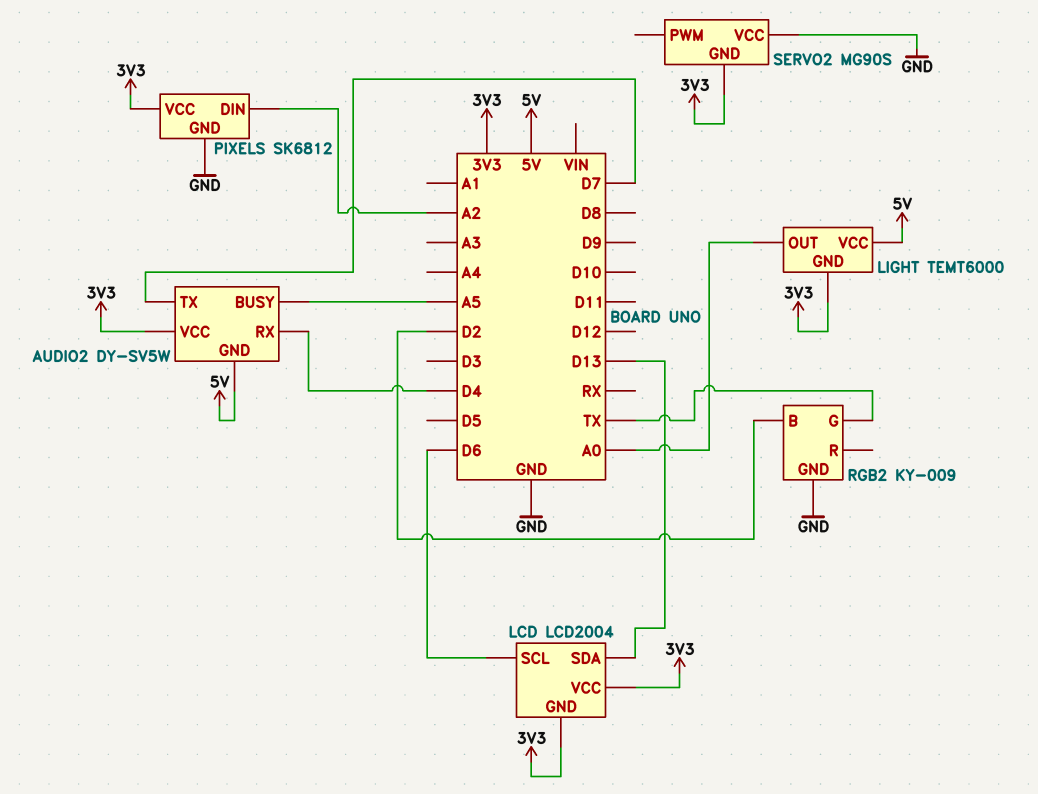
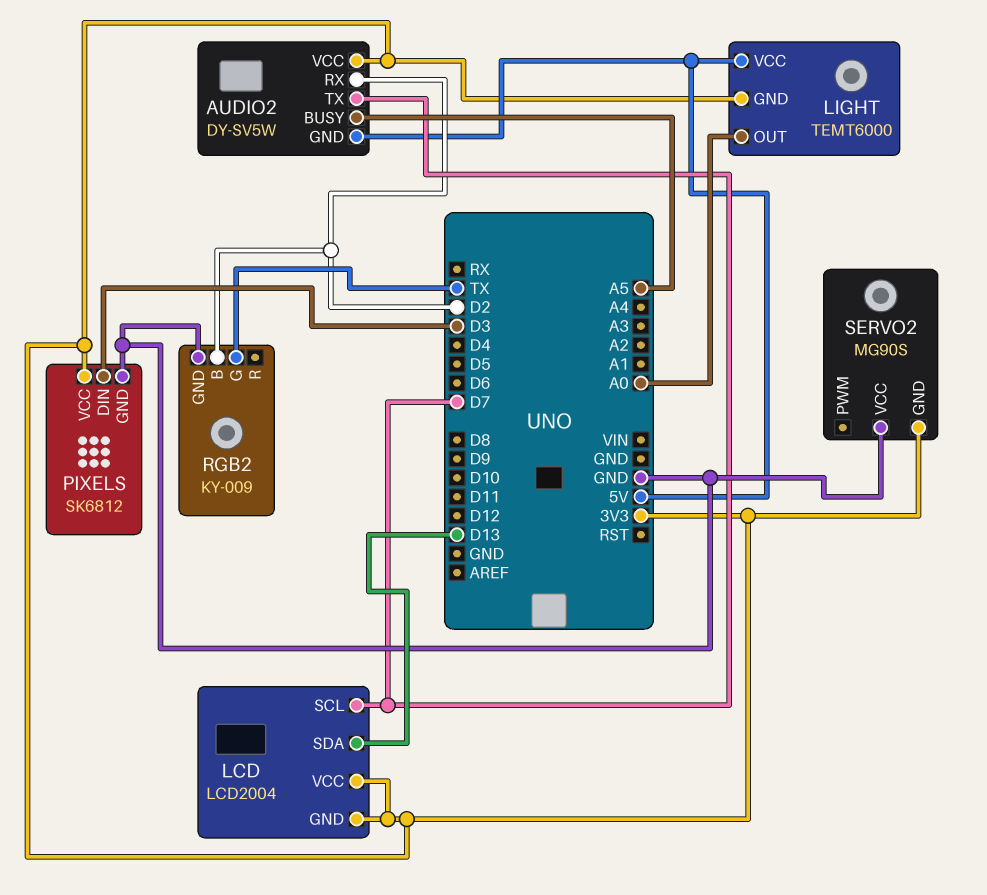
AUDIO2 pin RX: D4 -> D2
LCD pin SCL: D6 -> D7
PIXELS pin DIN: A2 -> D3

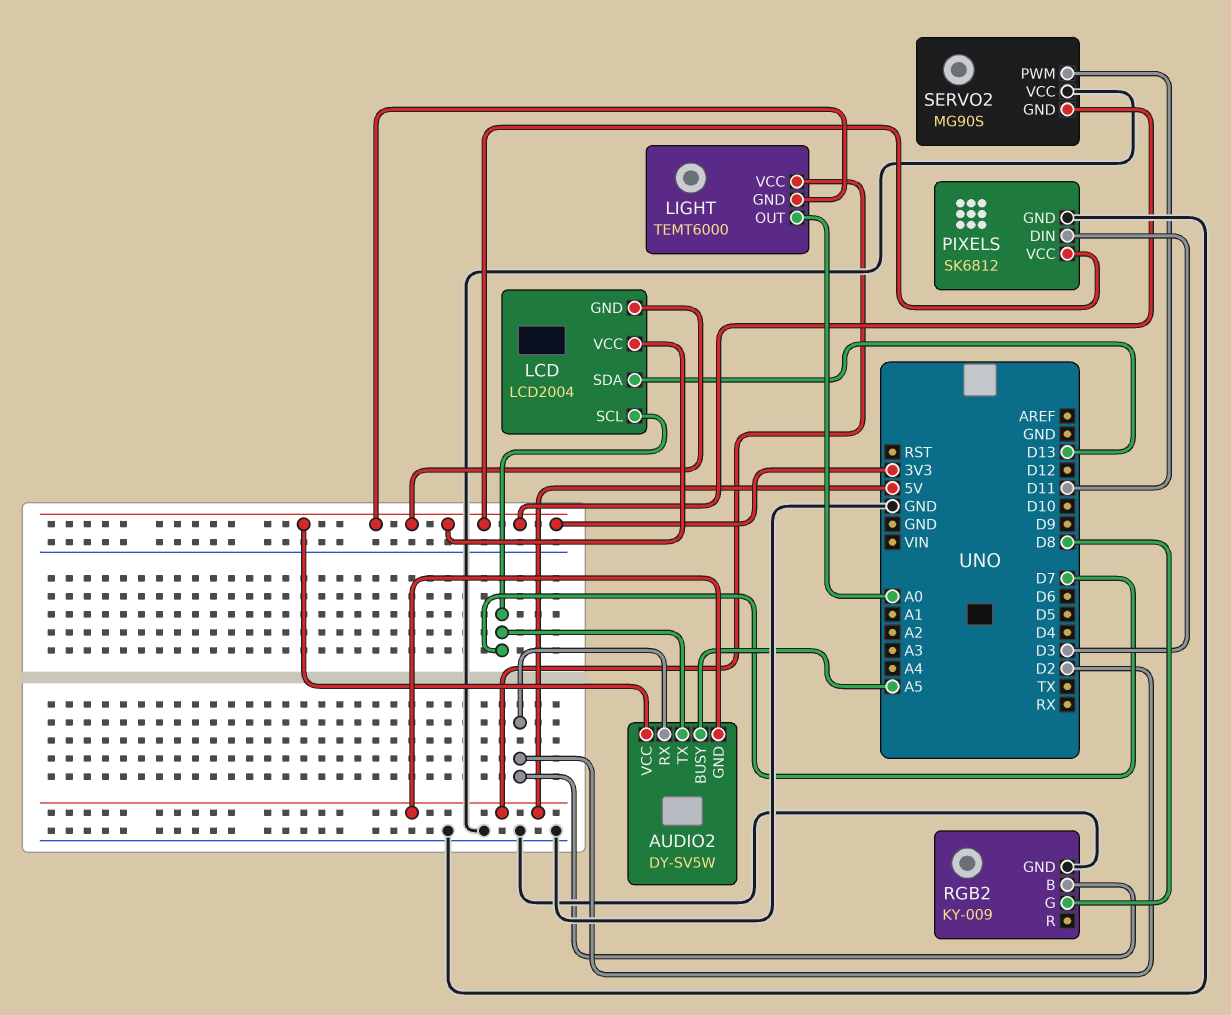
RGB2 pin G: TX -> D8
SERVO2 pin PWM: none -> D11

